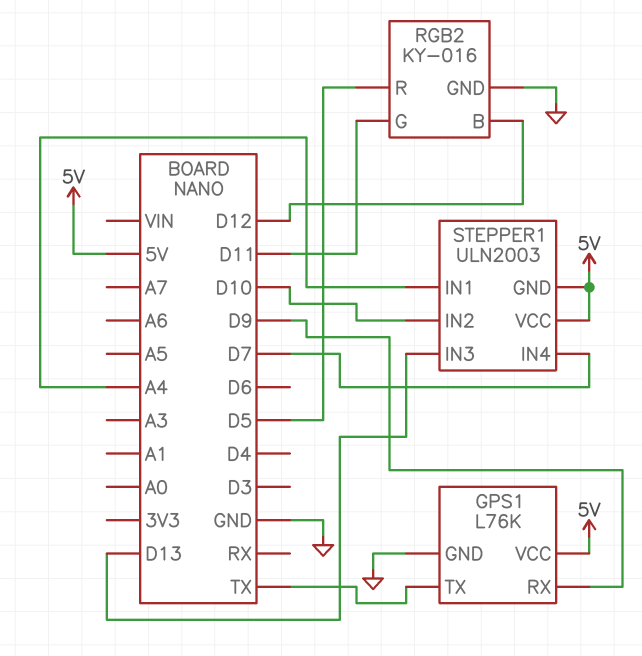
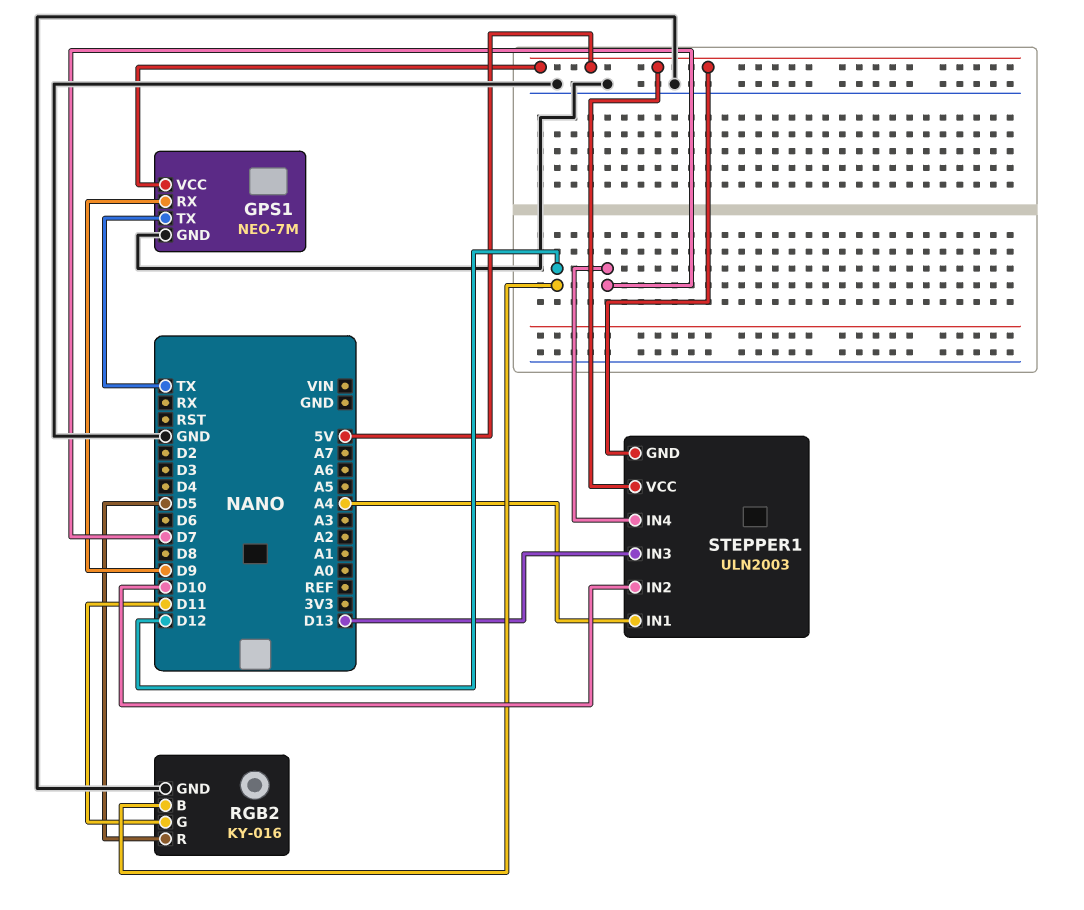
GPS1: L76K -> NEO-7M

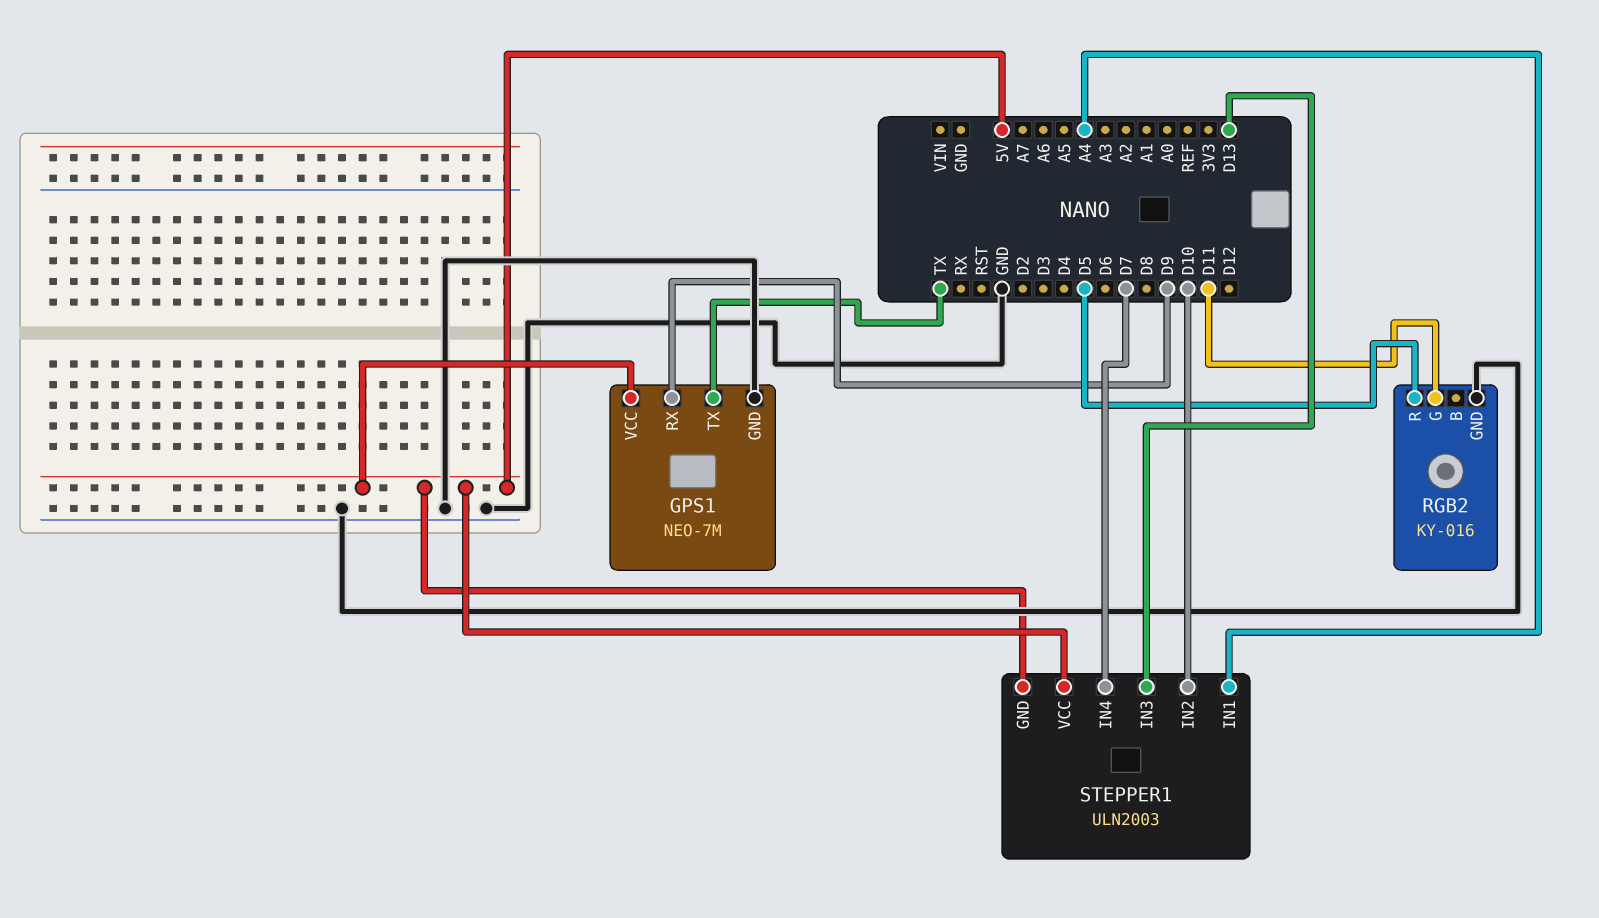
RGB2 pin B: D12 -> none

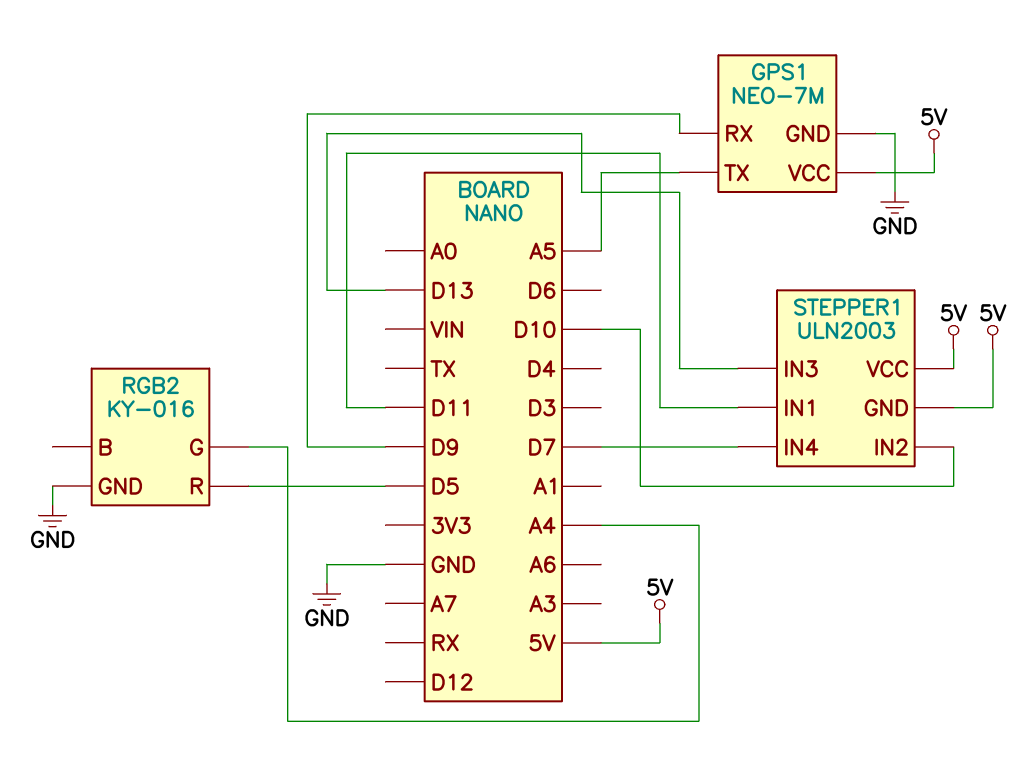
GPS1 pin TX: TX -> A5
RGB2 pin G: D11 -> A4
STEPPER1 pin IN1: A4 -> D11

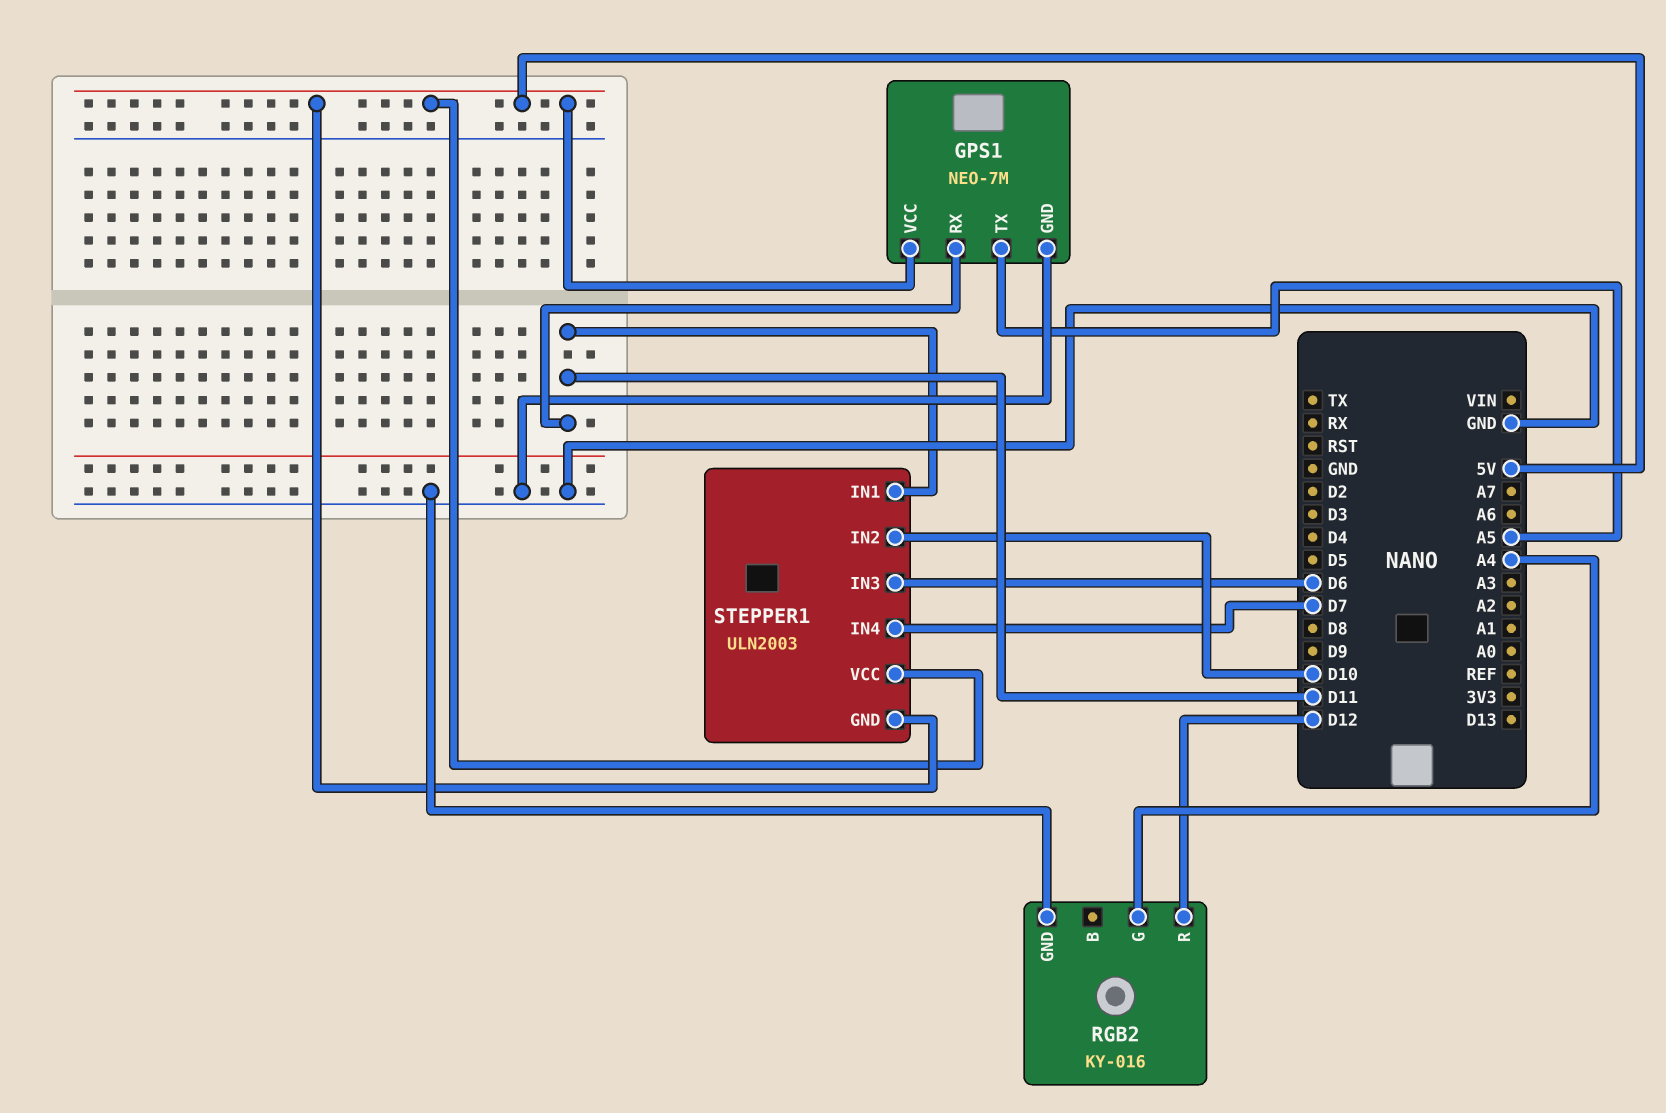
GPS1 pin RX: D9 -> D11
RGB2 pin R: D5 -> D12
STEPPER1 pin IN3: D13 -> D6

